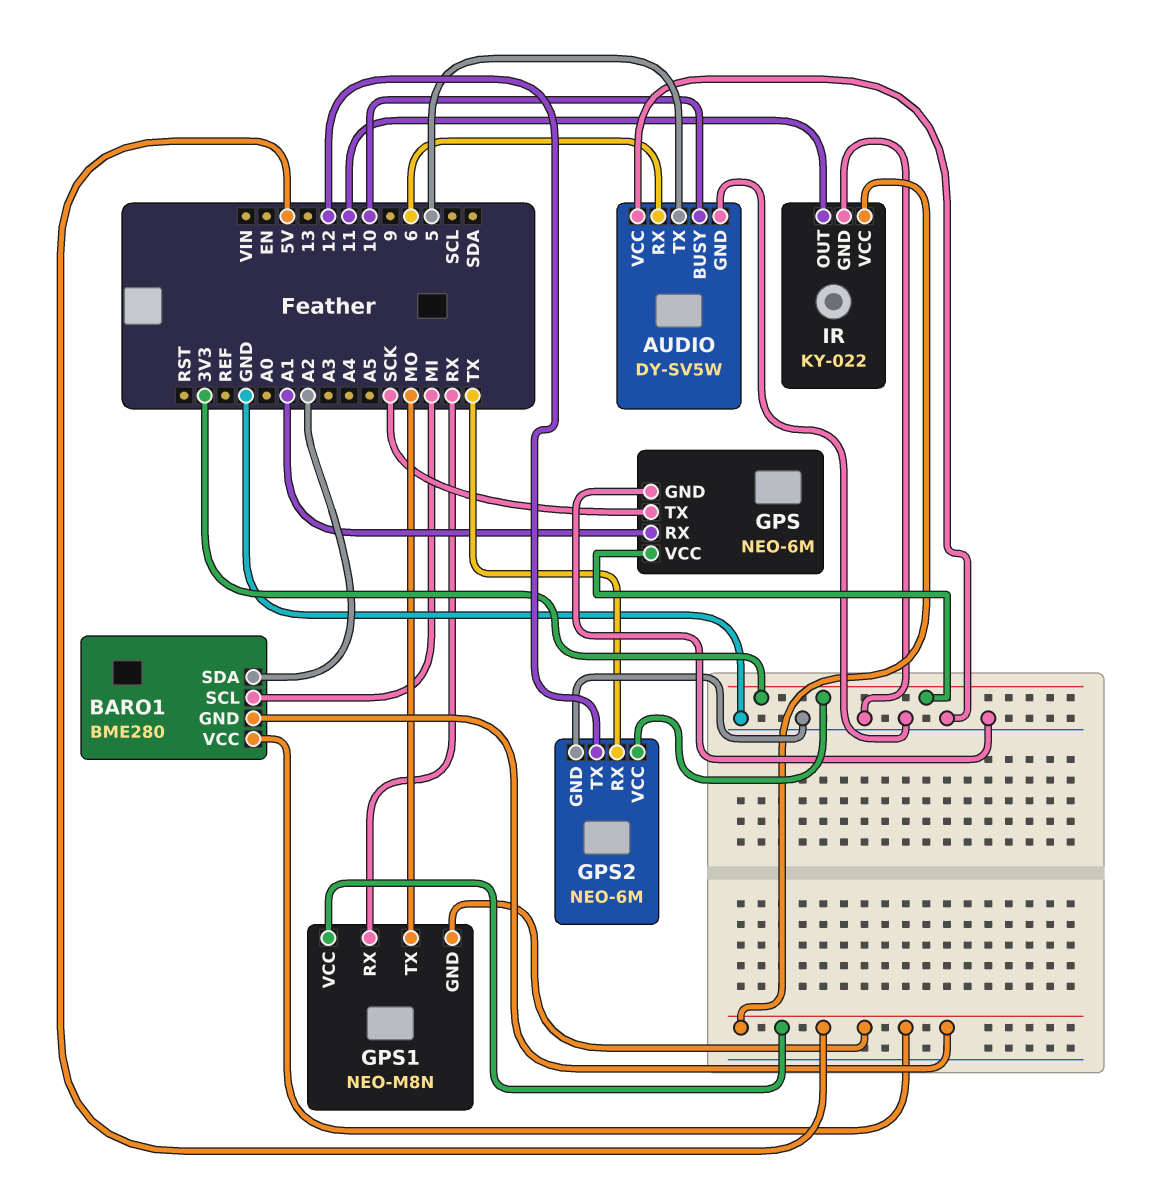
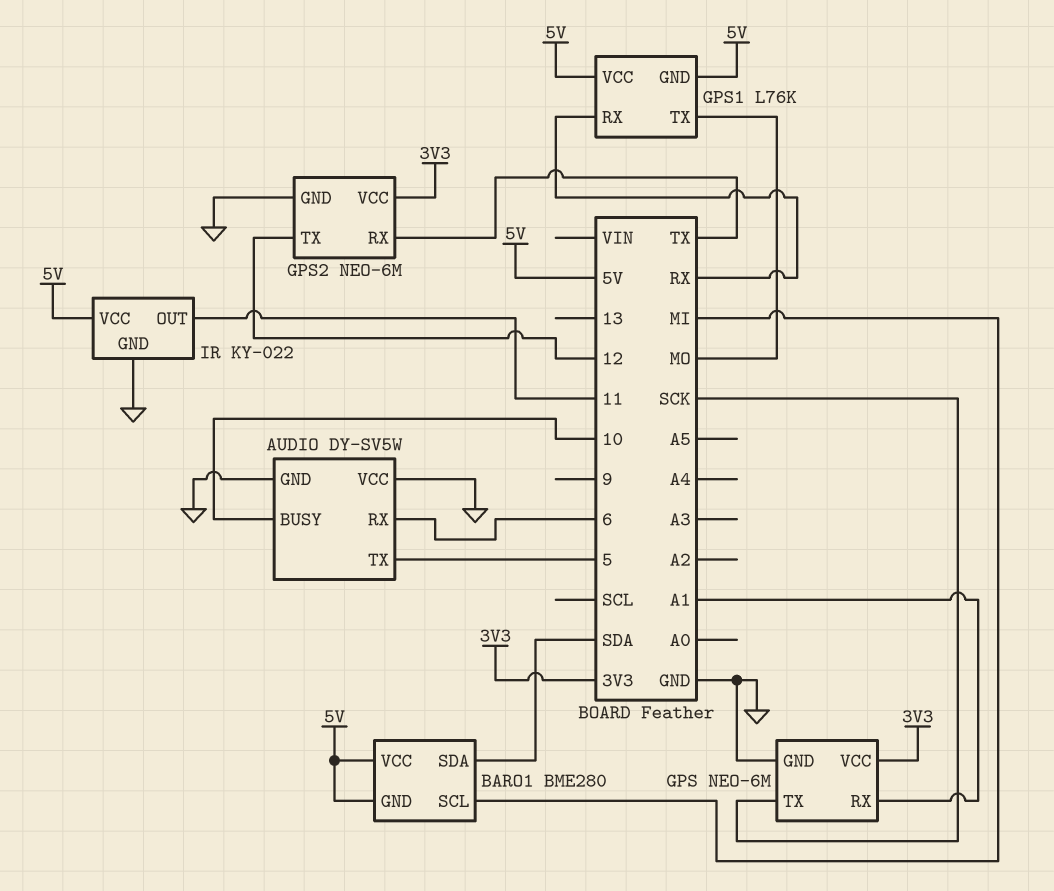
BARO1 pin SDA: A2 -> SDA
GPS1: NEO-M8N -> L76K

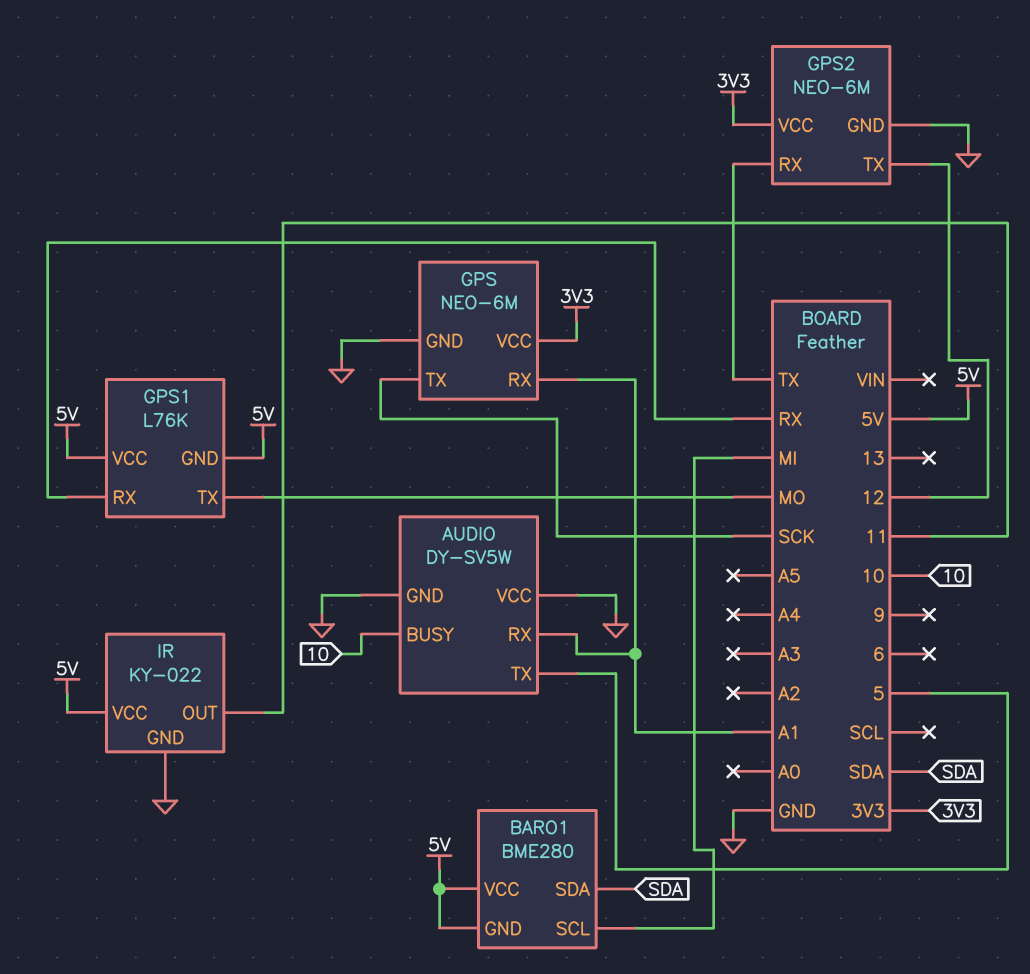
AUDIO pin RX: 6 -> A1

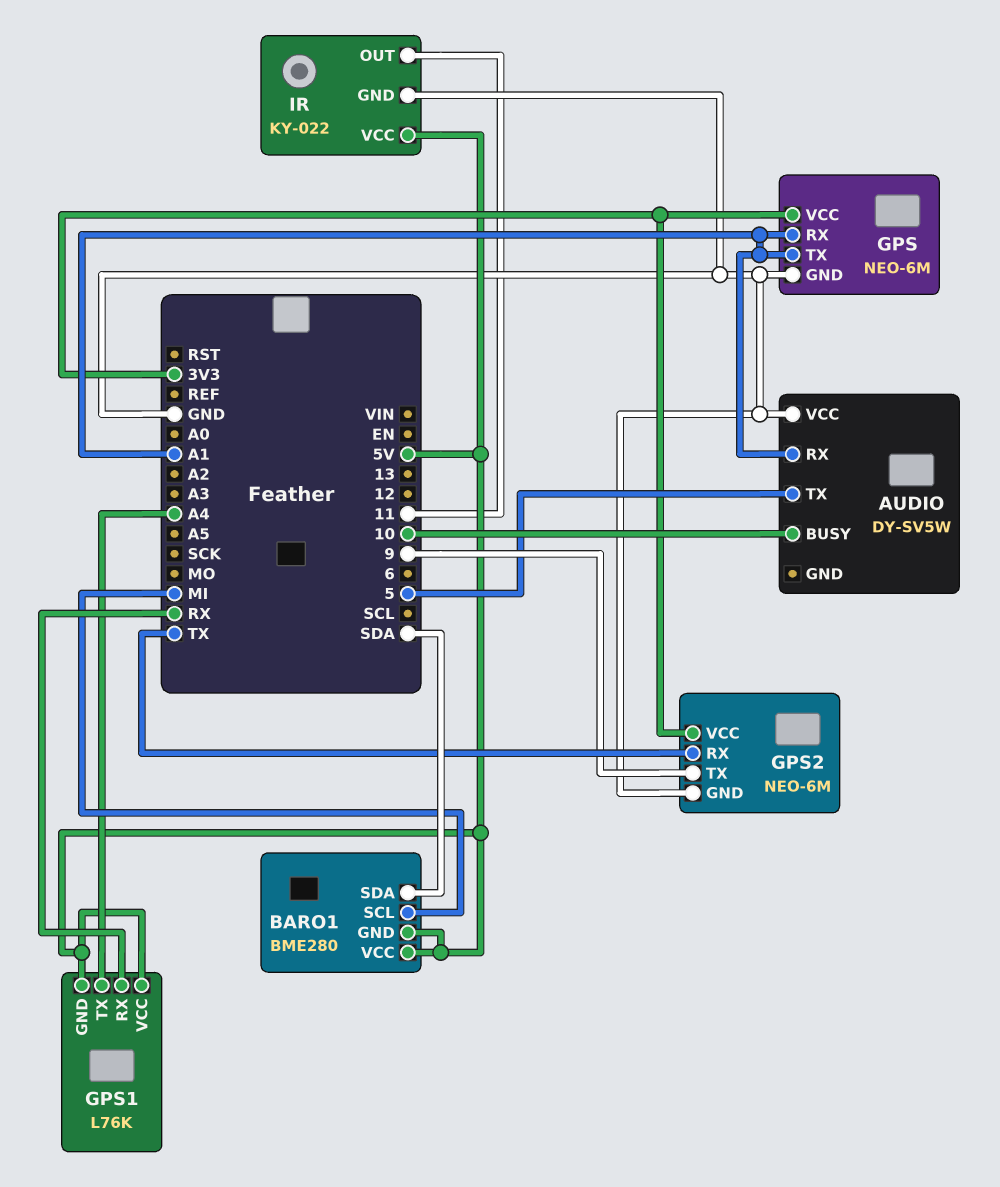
AUDIO pin GND: GND -> none
GPS pin TX: SCK -> A1
GPS1 pin TX: MO -> A4
GPS2 pin TX: 12 -> 9

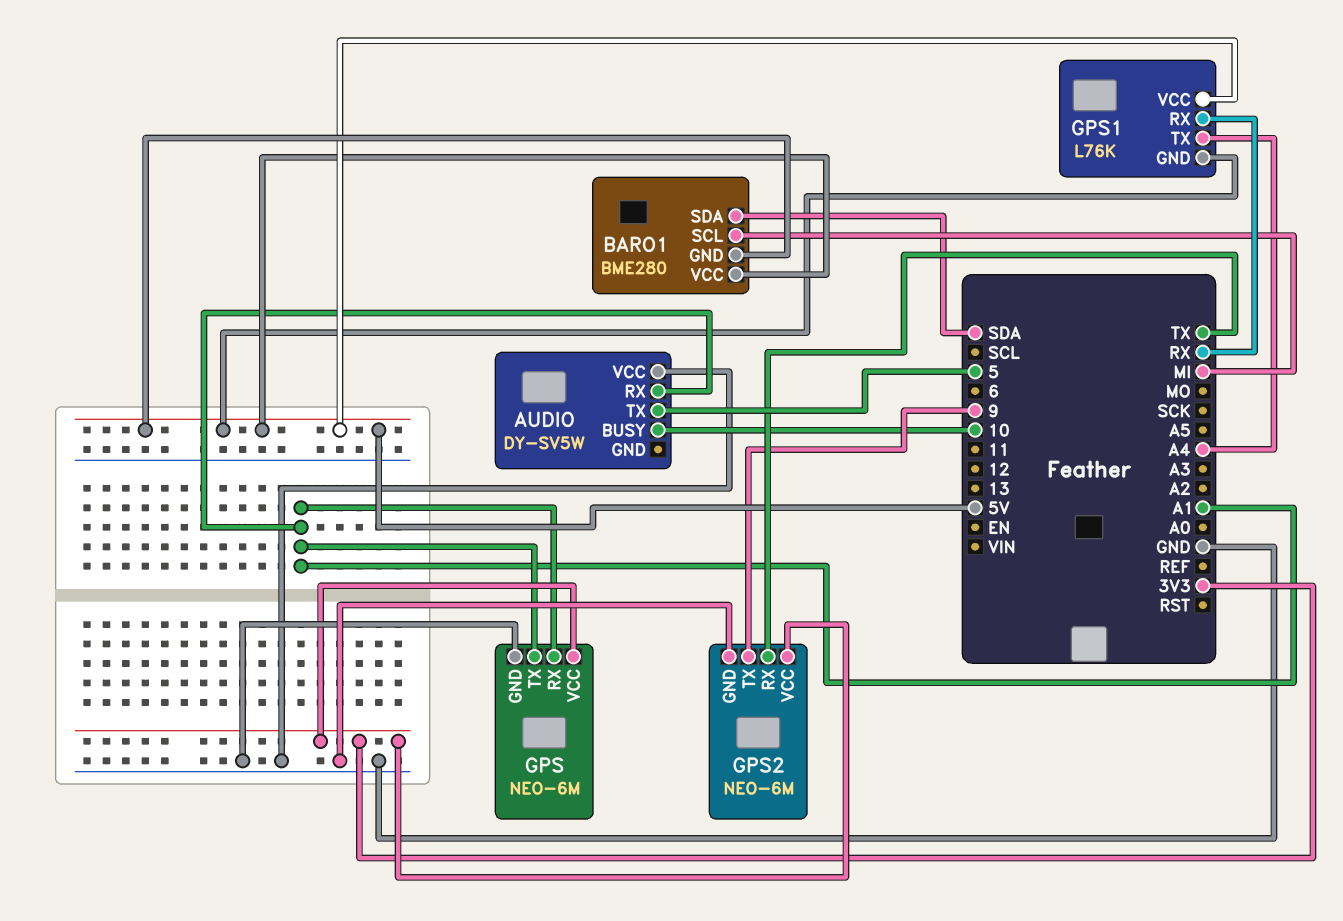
IR: KY-022 -> none
IR pin GND: GND -> none
IR pin OUT: 11 -> none
IR pin VCC: 5V -> none

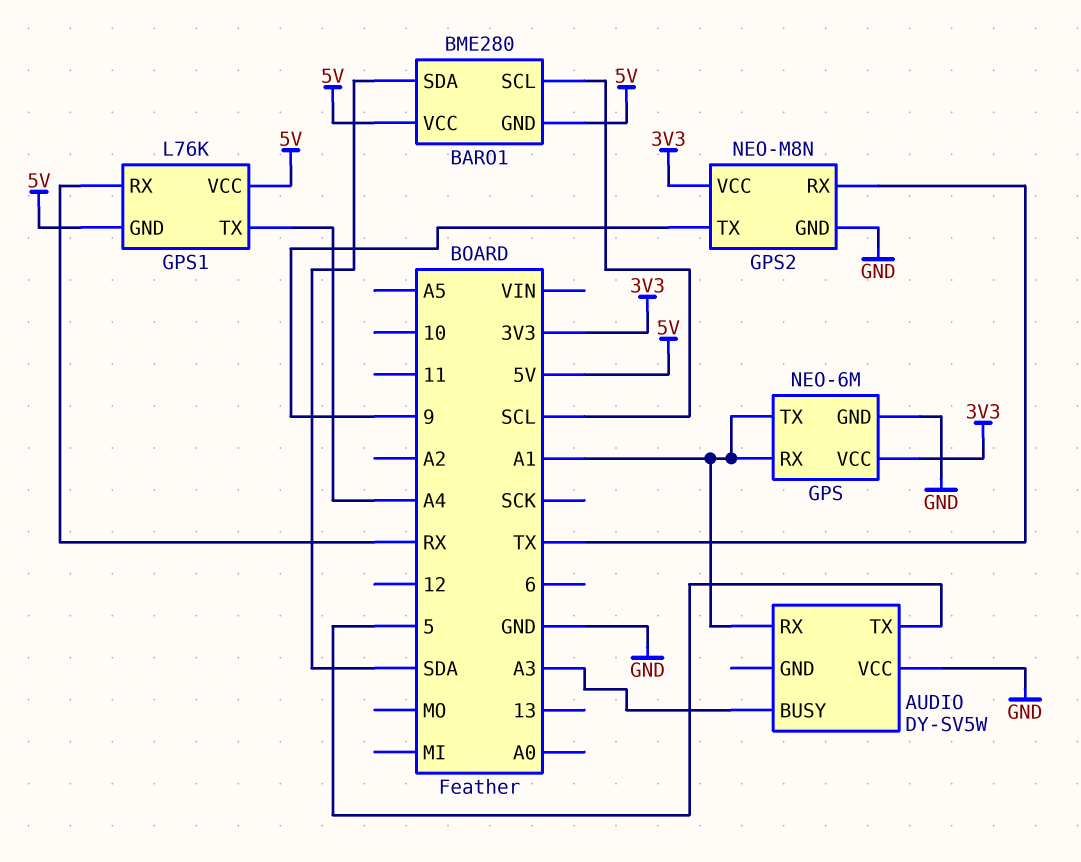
AUDIO pin BUSY: 10 -> A3
BARO1 pin SCL: MI -> SCL
GPS2: NEO-6M -> NEO-M8N

